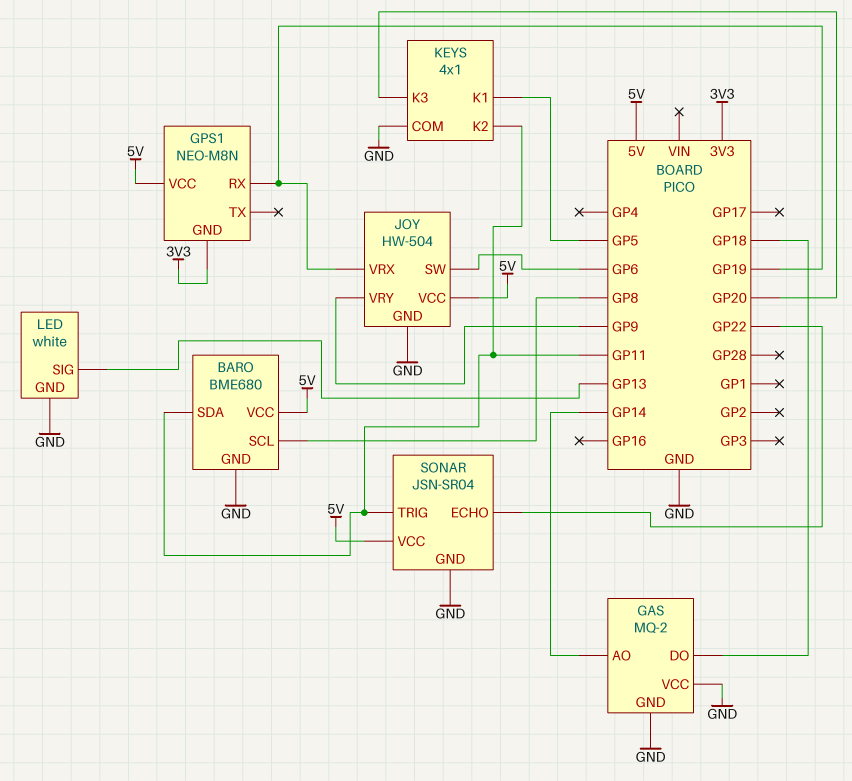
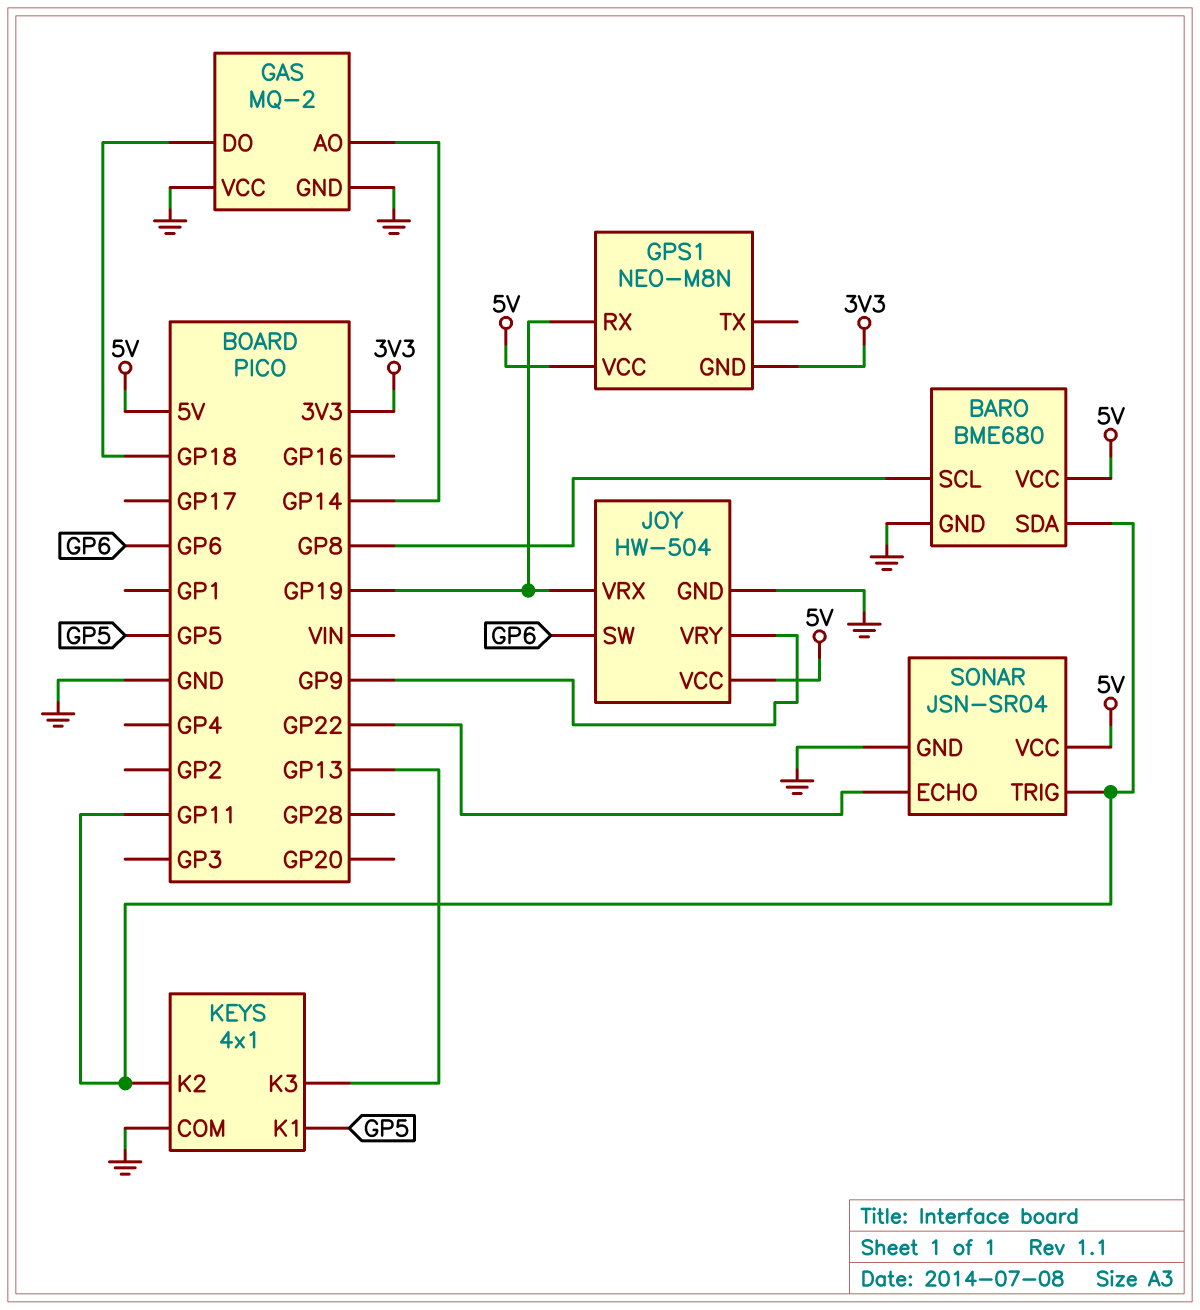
KEYS pin K3: GP20 -> GP13
LED: white -> none
LED pin GND: GND -> none
LED pin SIG: GP13 -> none

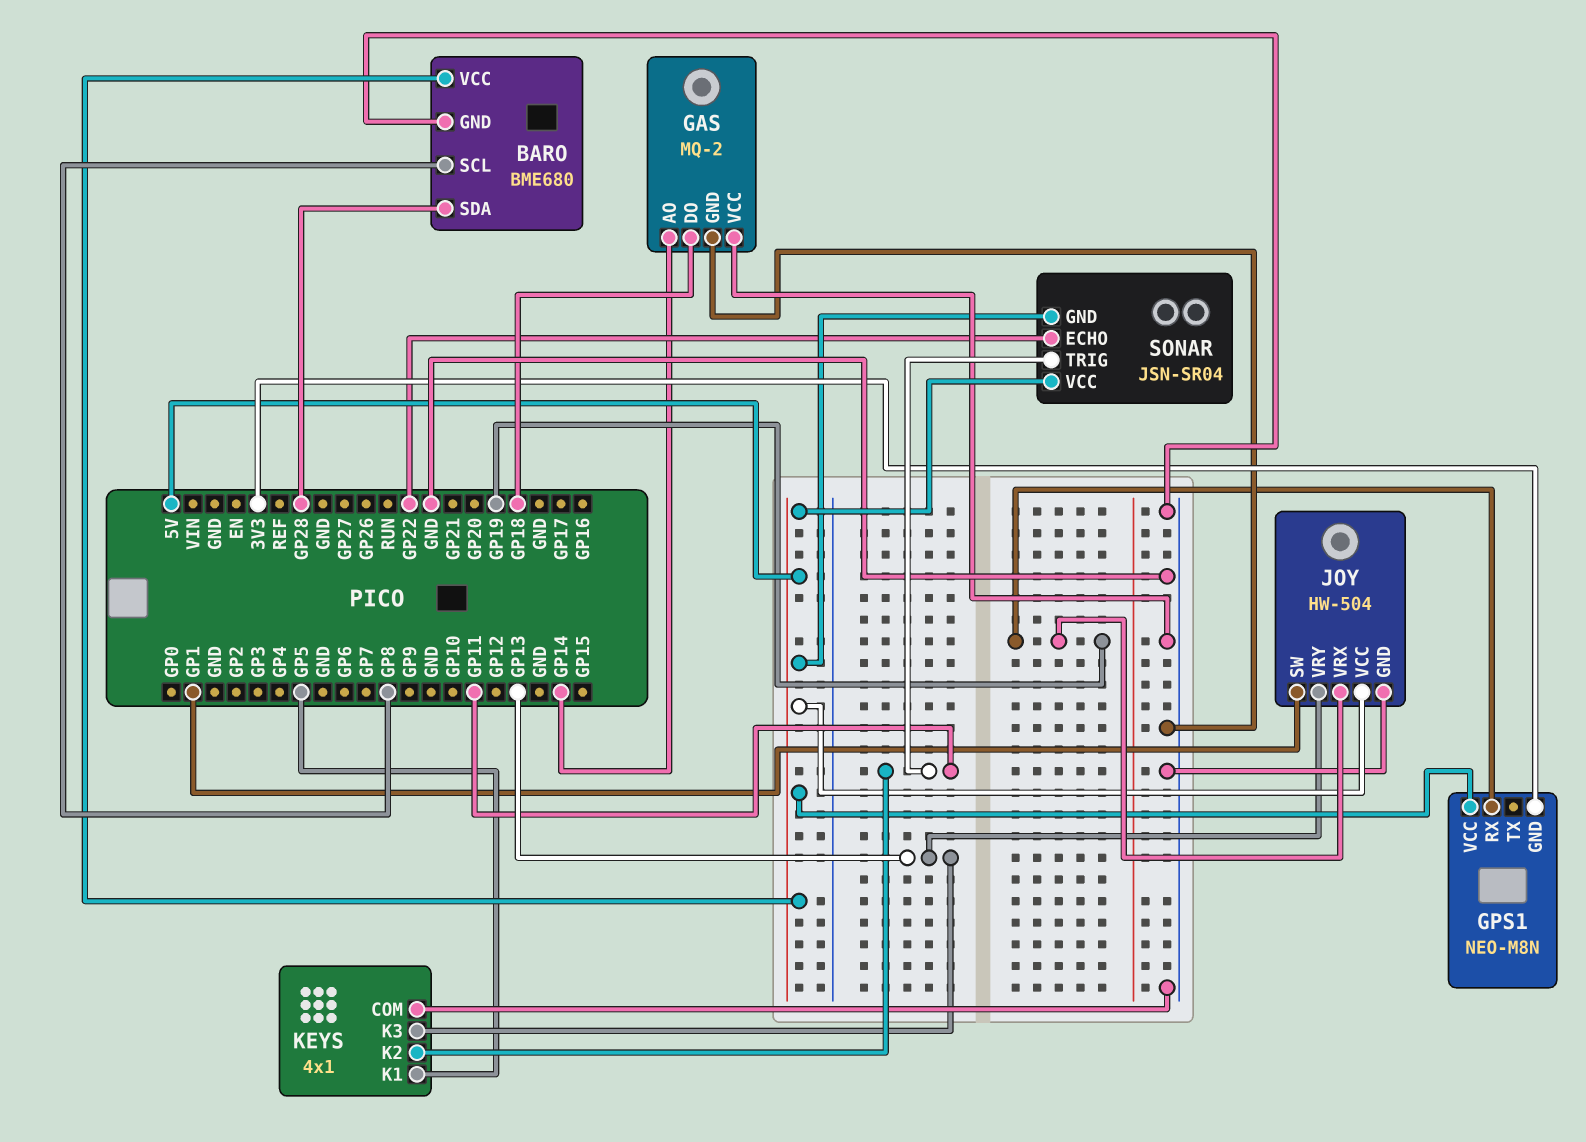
BARO pin SDA: GP11 -> GP28
JOY pin SW: GP6 -> GP1
JOY pin VRY: GP9 -> GP13
SONAR pin GND: GND -> 5V

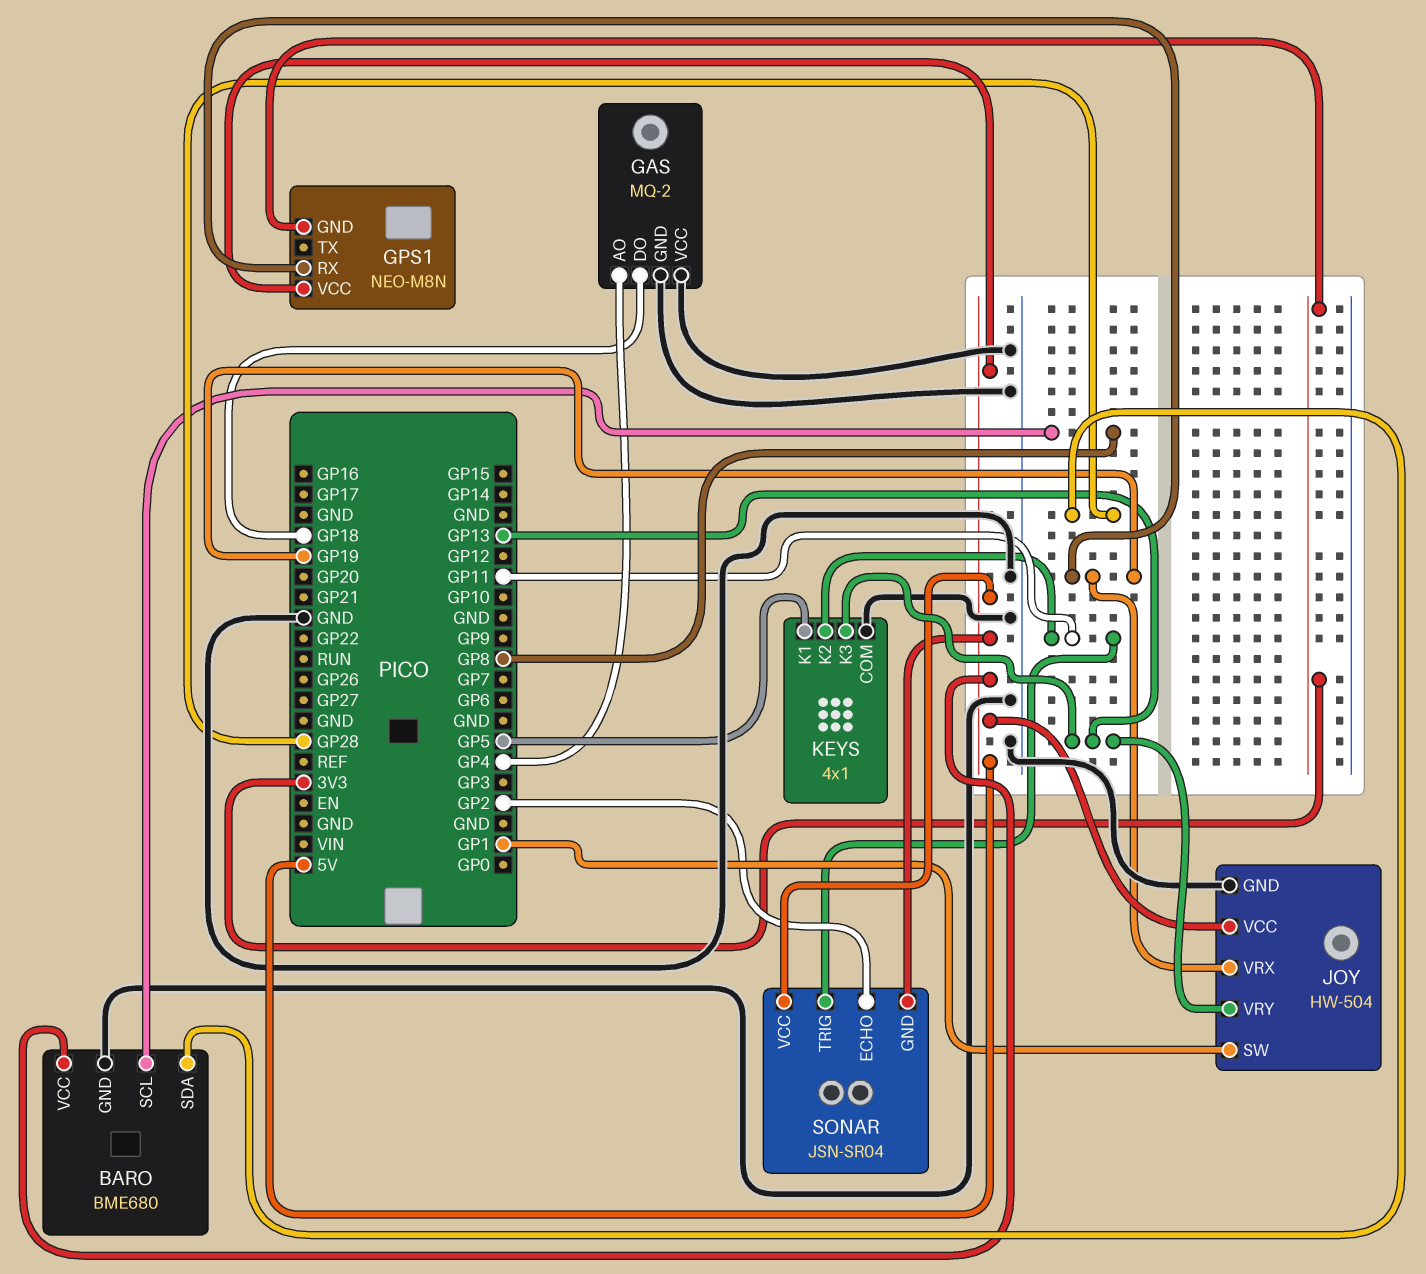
GAS pin AO: GP14 -> GP4
SONAR pin ECHO: GP22 -> GP2

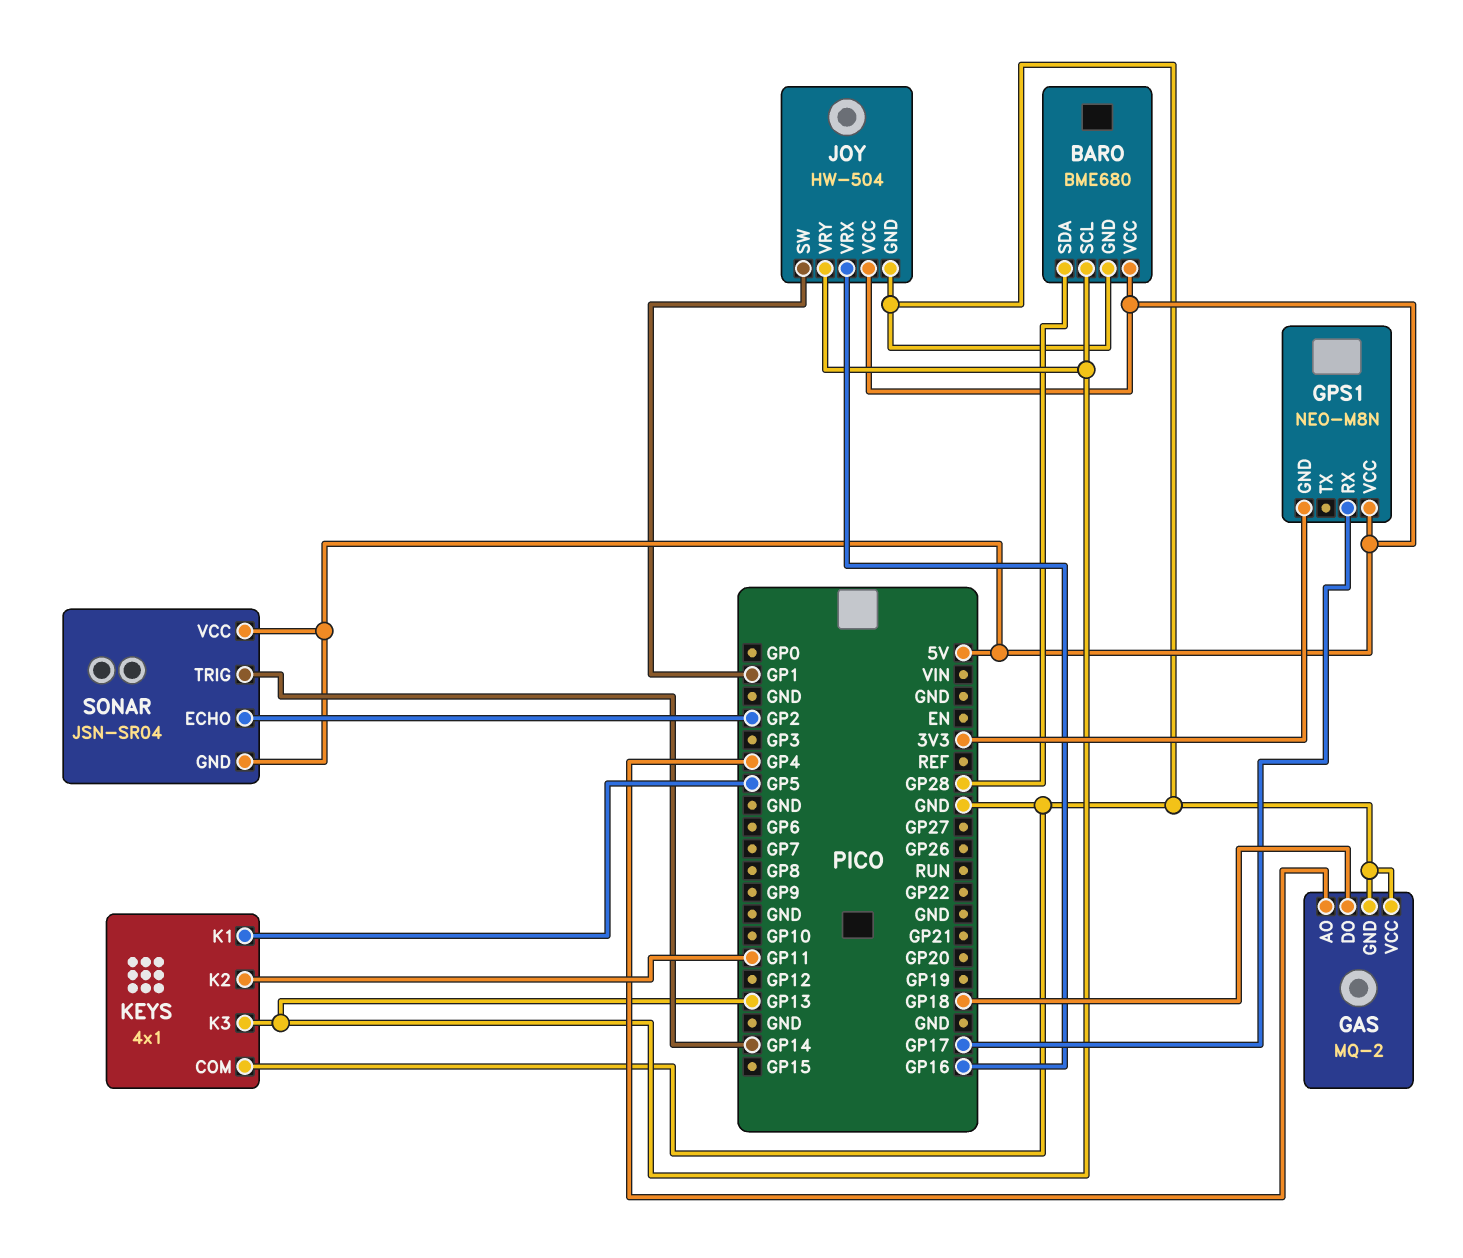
BARO pin SCL: GP8 -> GP13
GPS1 pin RX: GP19 -> GP17
JOY pin VRX: GP19 -> GP16
SONAR pin TRIG: GP11 -> GP14

